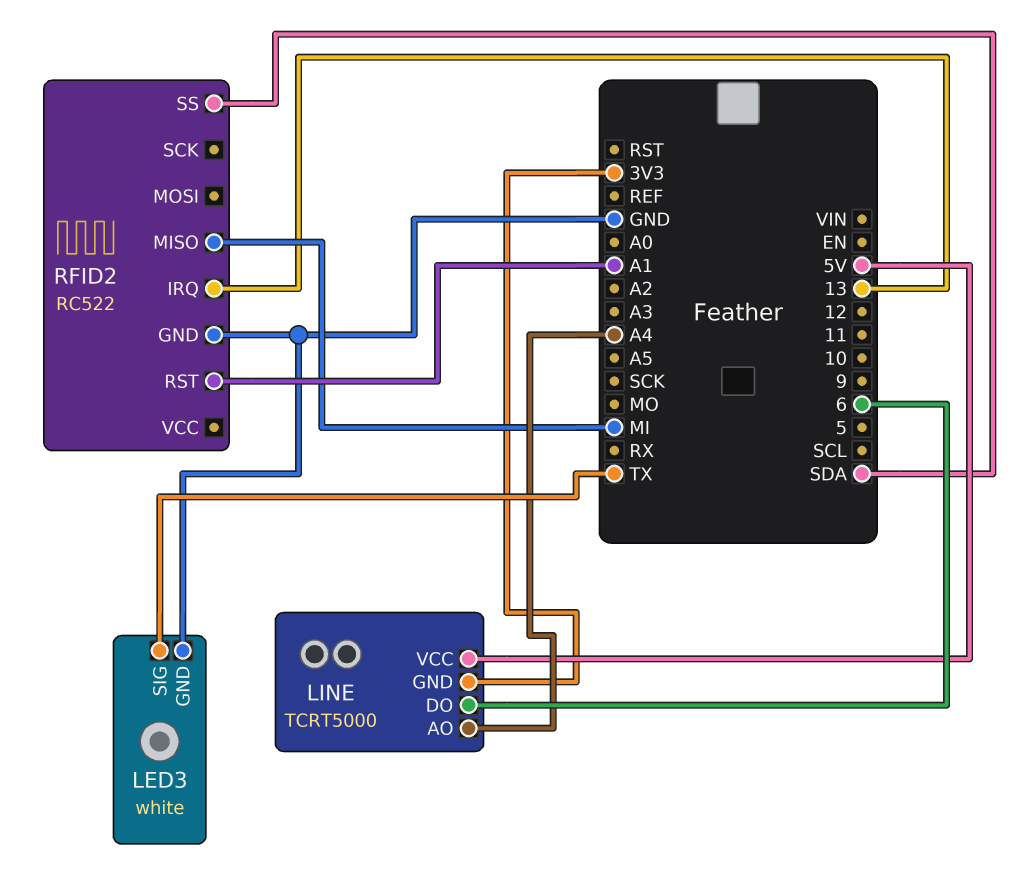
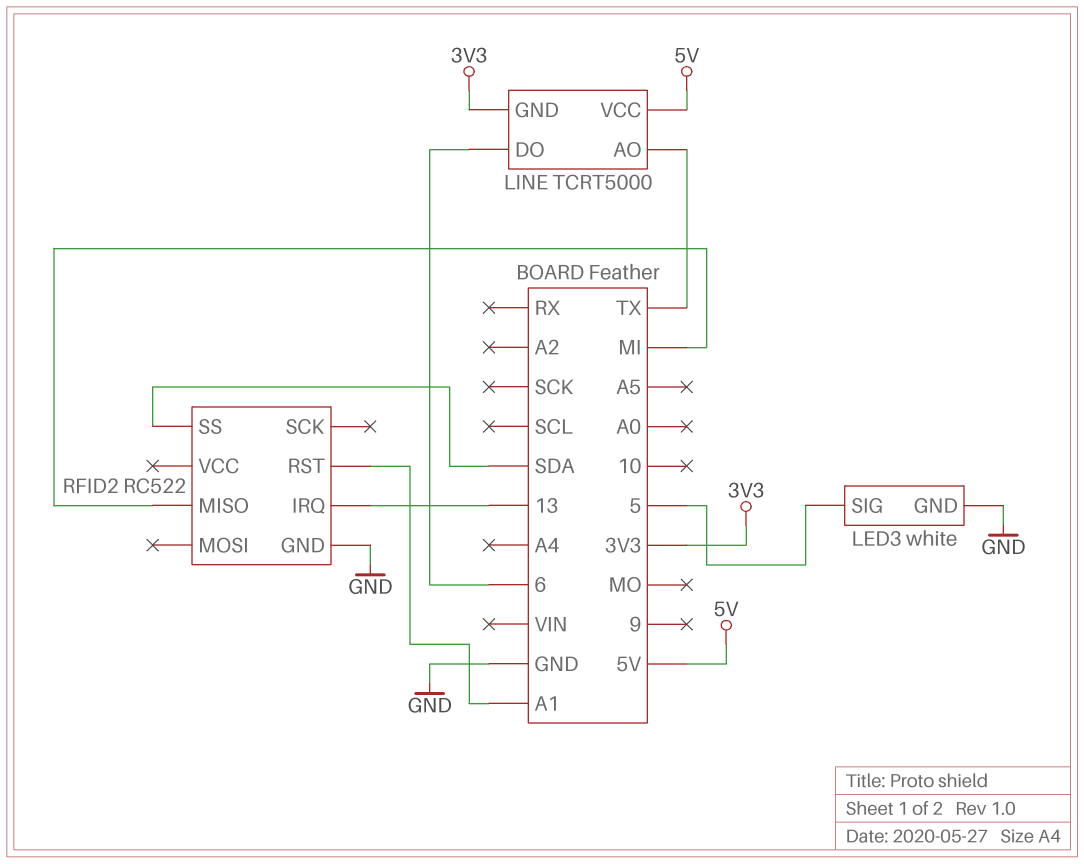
LED3 pin SIG: TX -> 5
LINE pin AO: A4 -> TX

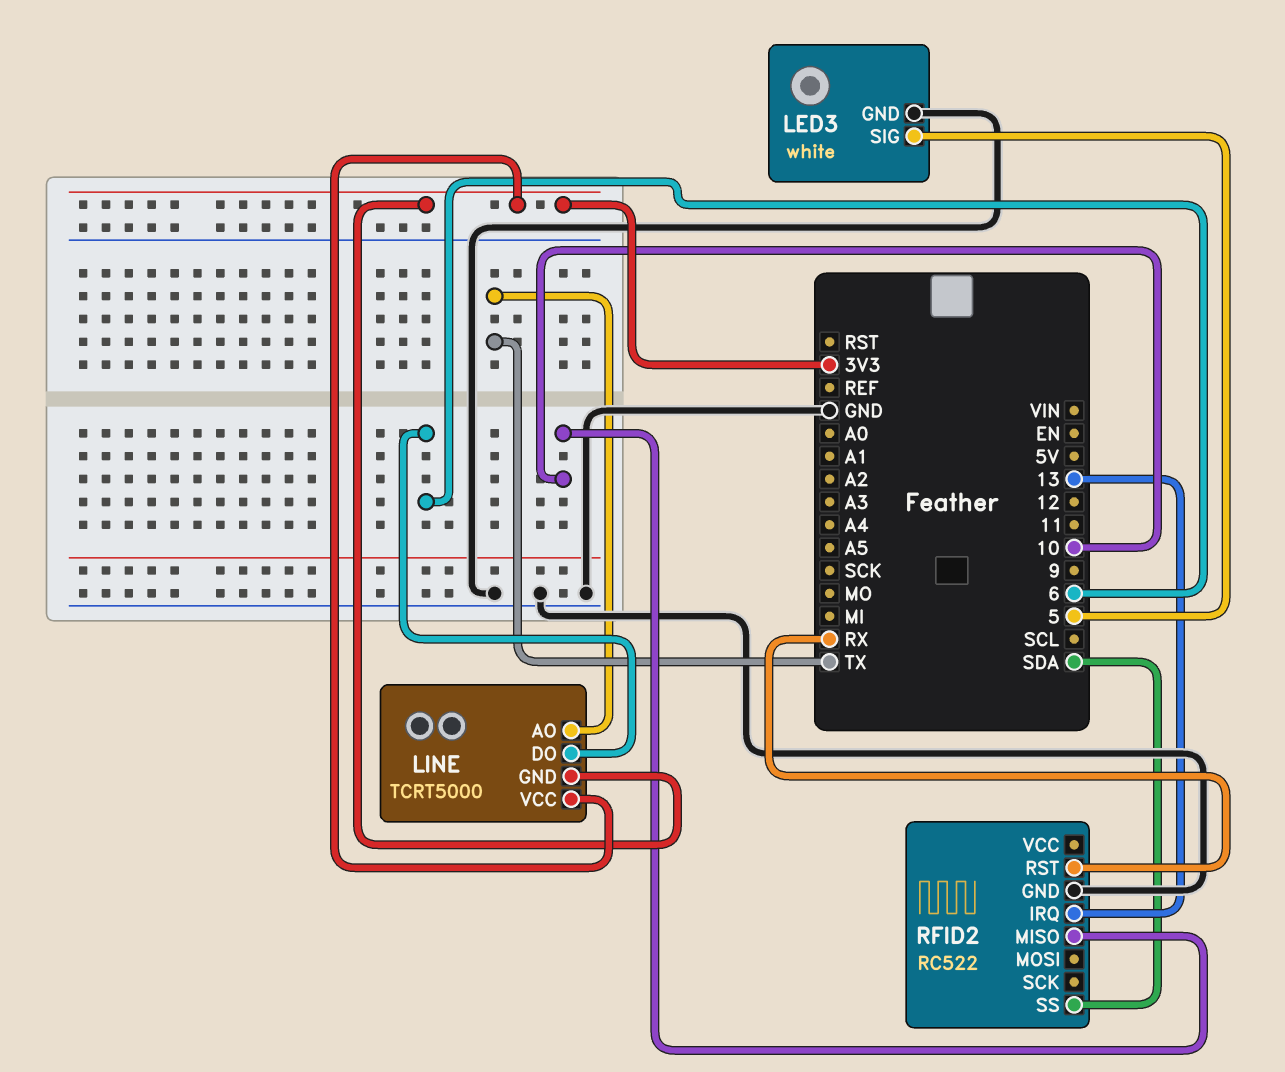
LINE pin VCC: 5V -> 3V3
RFID2 pin MISO: MI -> 10
RFID2 pin RST: A1 -> RX

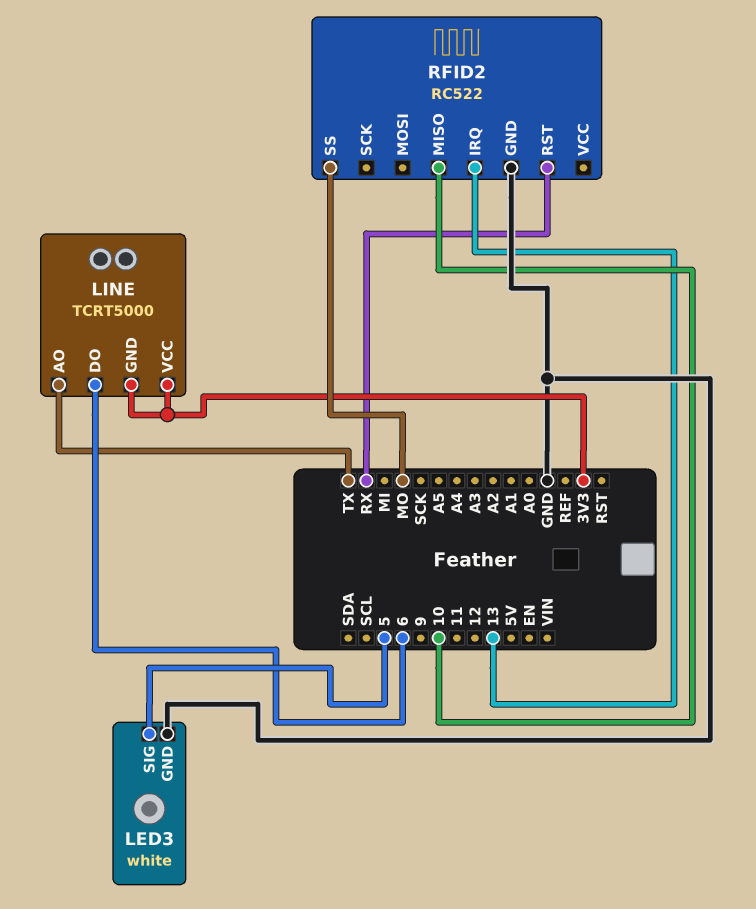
RFID2 pin SS: SDA -> MO

